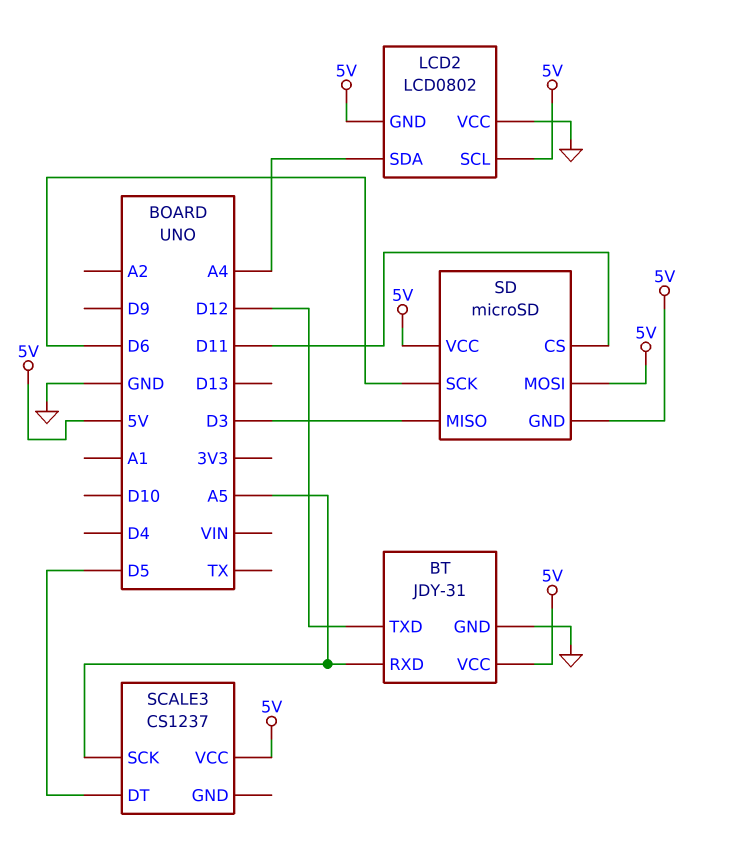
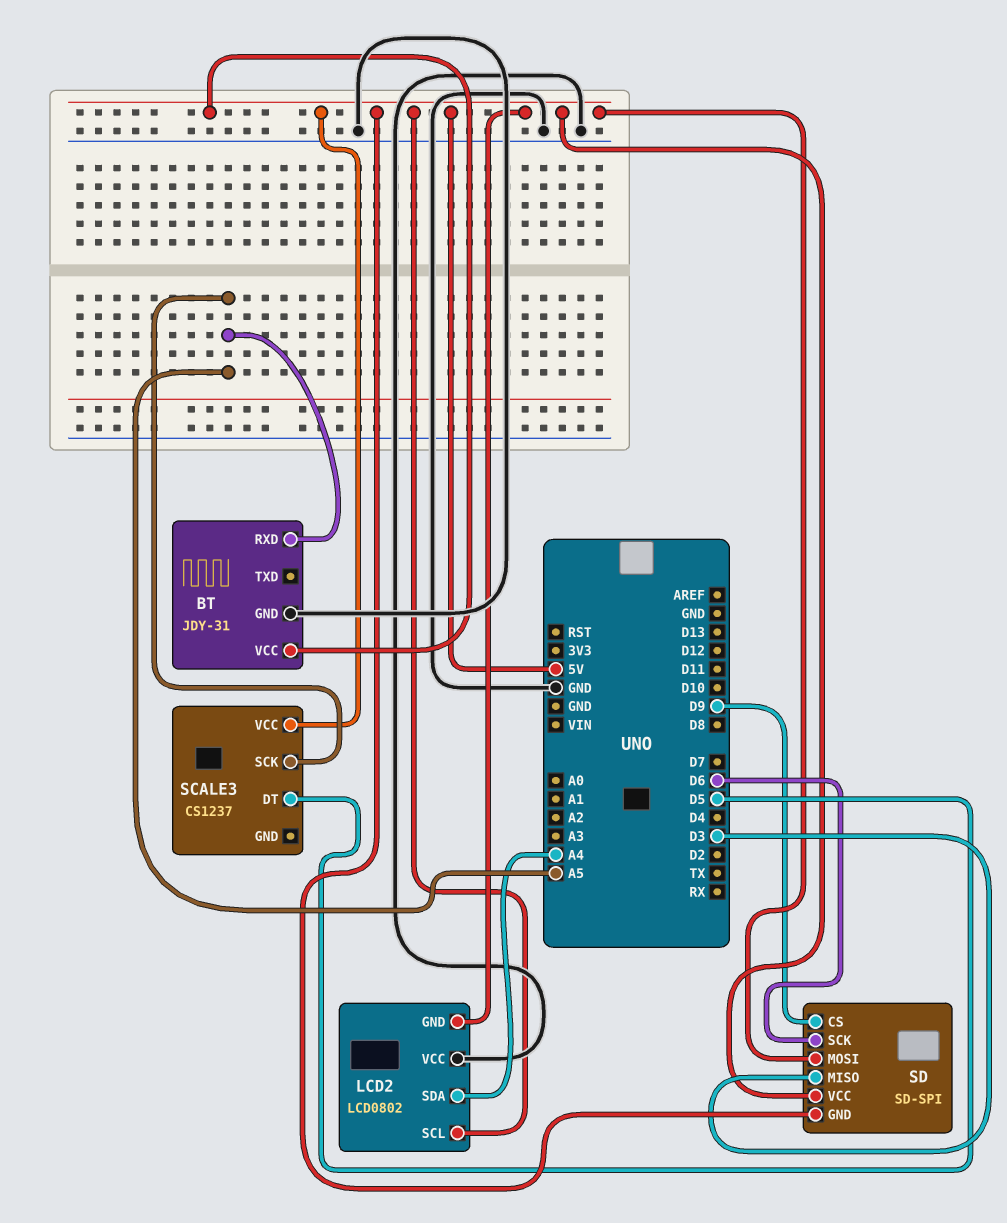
BT pin TXD: D12 -> none
SD: microSD -> SD-SPI
SD pin CS: D11 -> D9

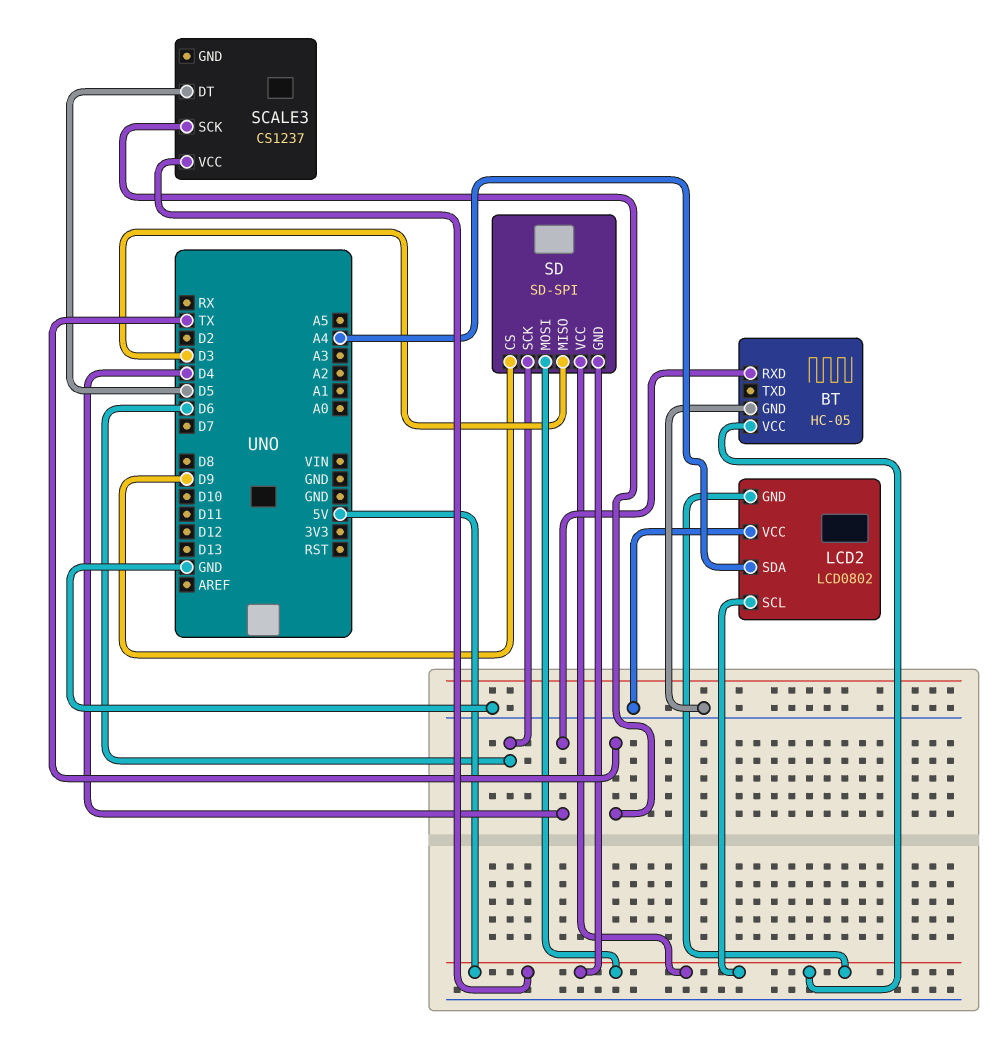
BT: JDY-31 -> HC-05
BT pin RXD: A5 -> D4
SCALE3 pin SCK: A5 -> TX

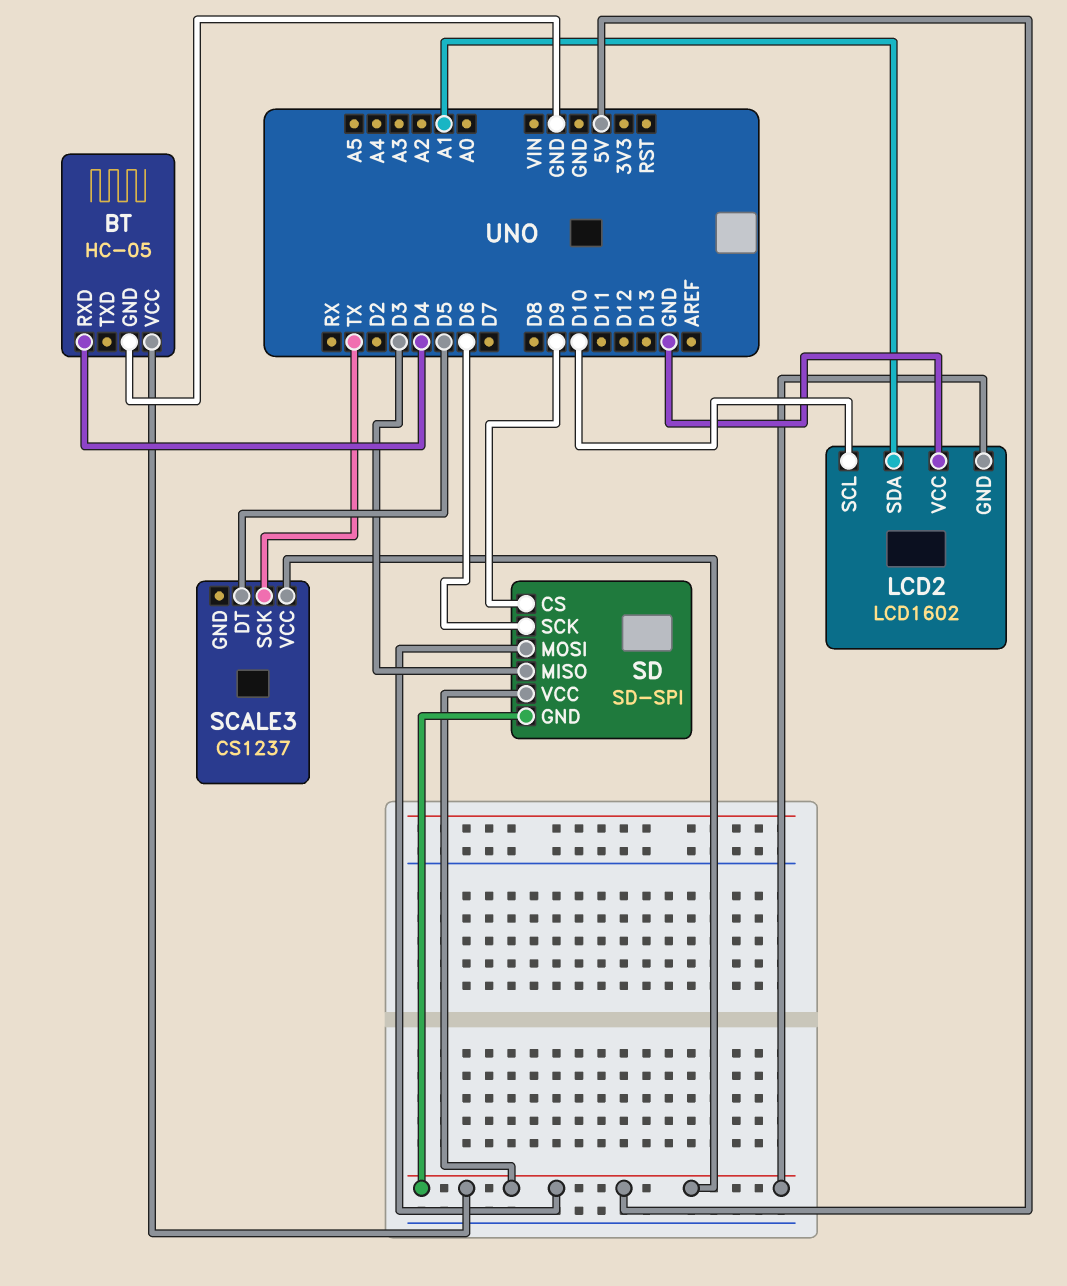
LCD2: LCD0802 -> LCD1602
LCD2 pin SCL: 5V -> D10
LCD2 pin SDA: A4 -> A1

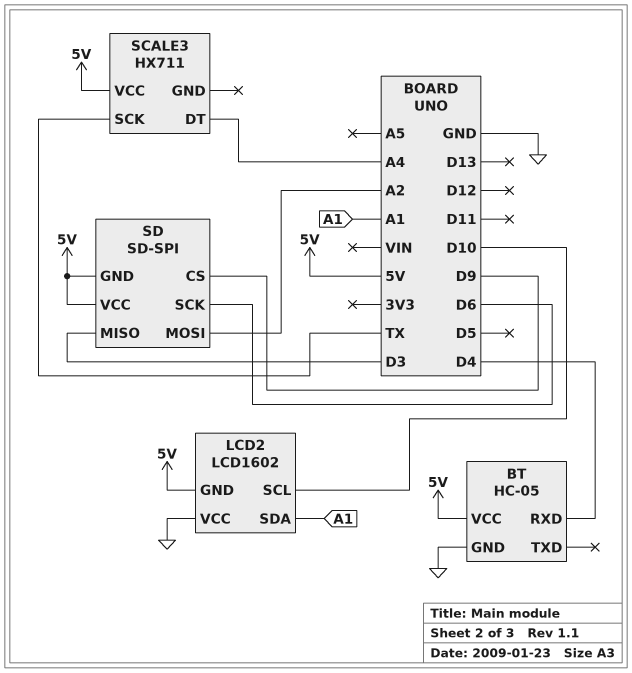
SCALE3: CS1237 -> HX711
SCALE3 pin DT: D5 -> A4
SD pin MOSI: 5V -> A2

